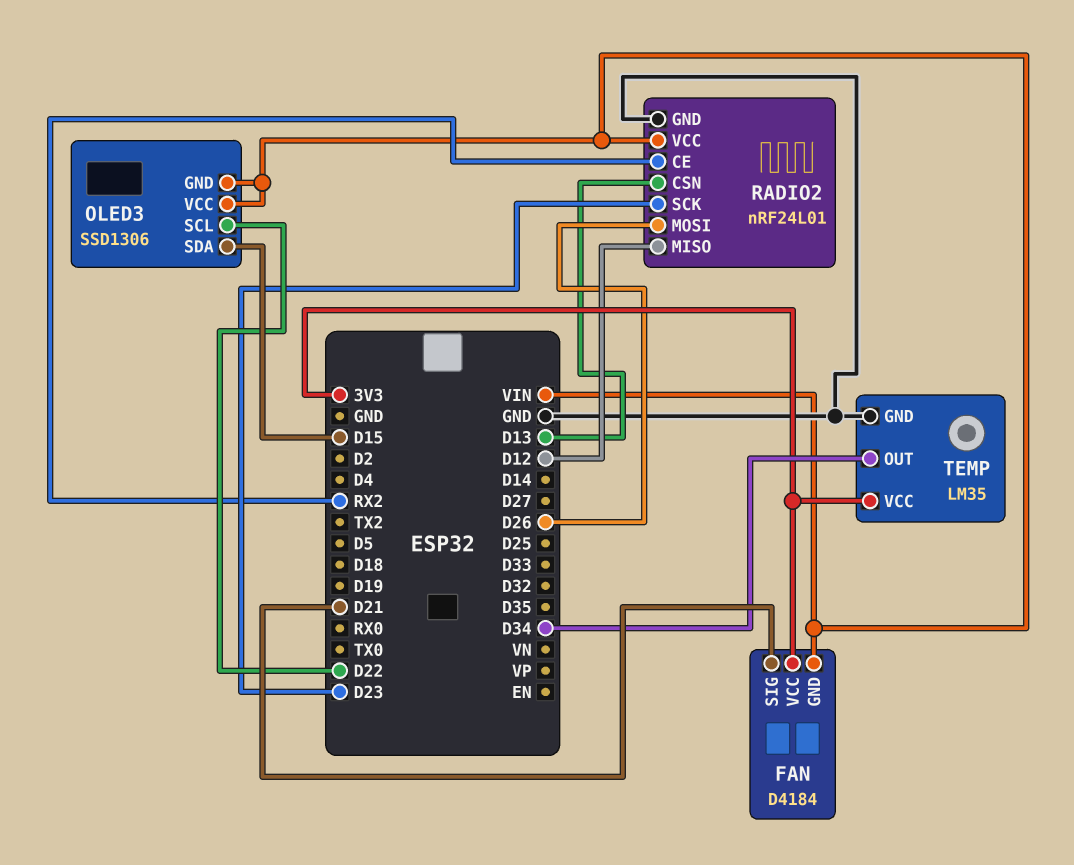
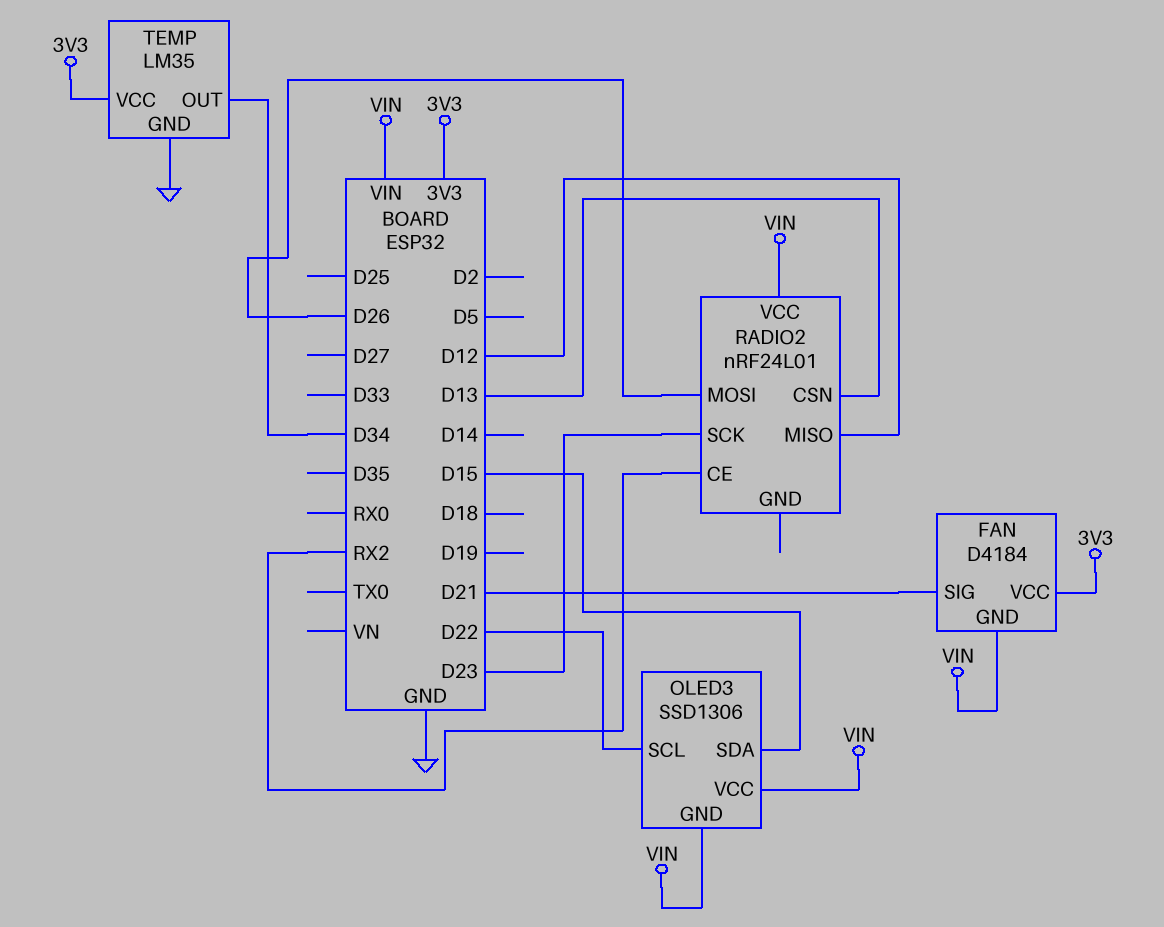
RADIO2 pin GND: GND -> none

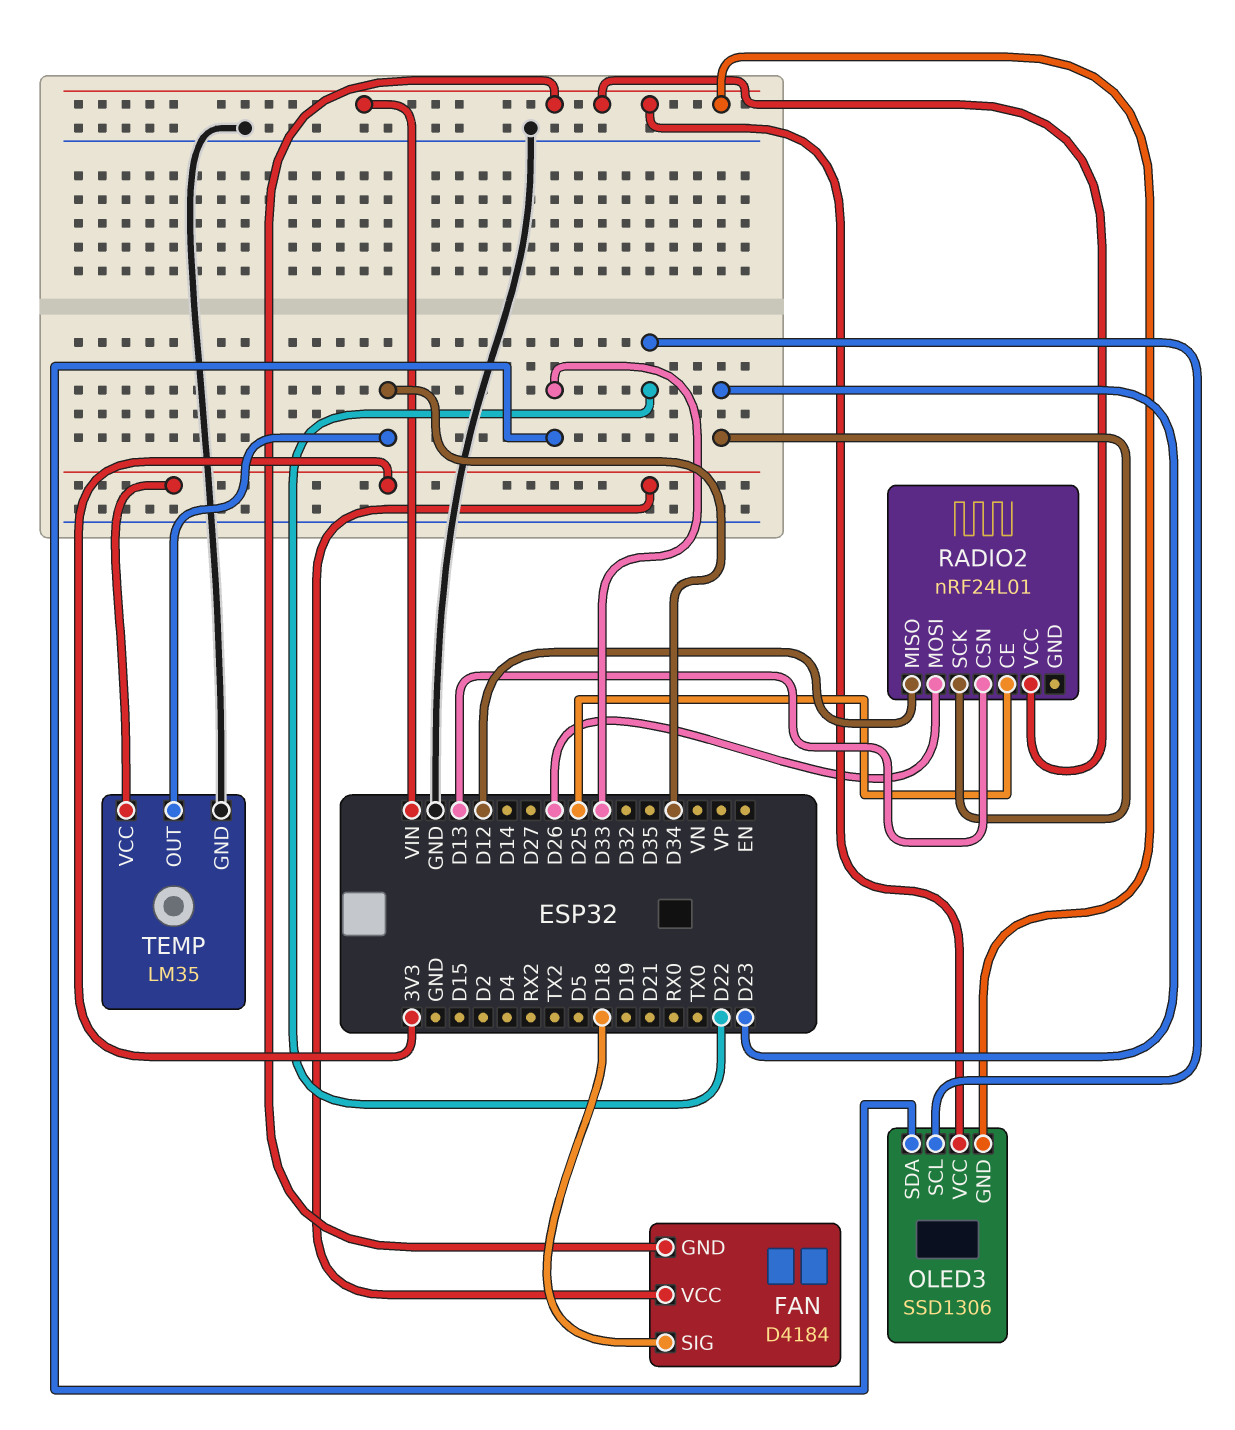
FAN pin SIG: D21 -> D18
OLED3 pin SDA: D15 -> D33
RADIO2 pin CE: RX2 -> D25

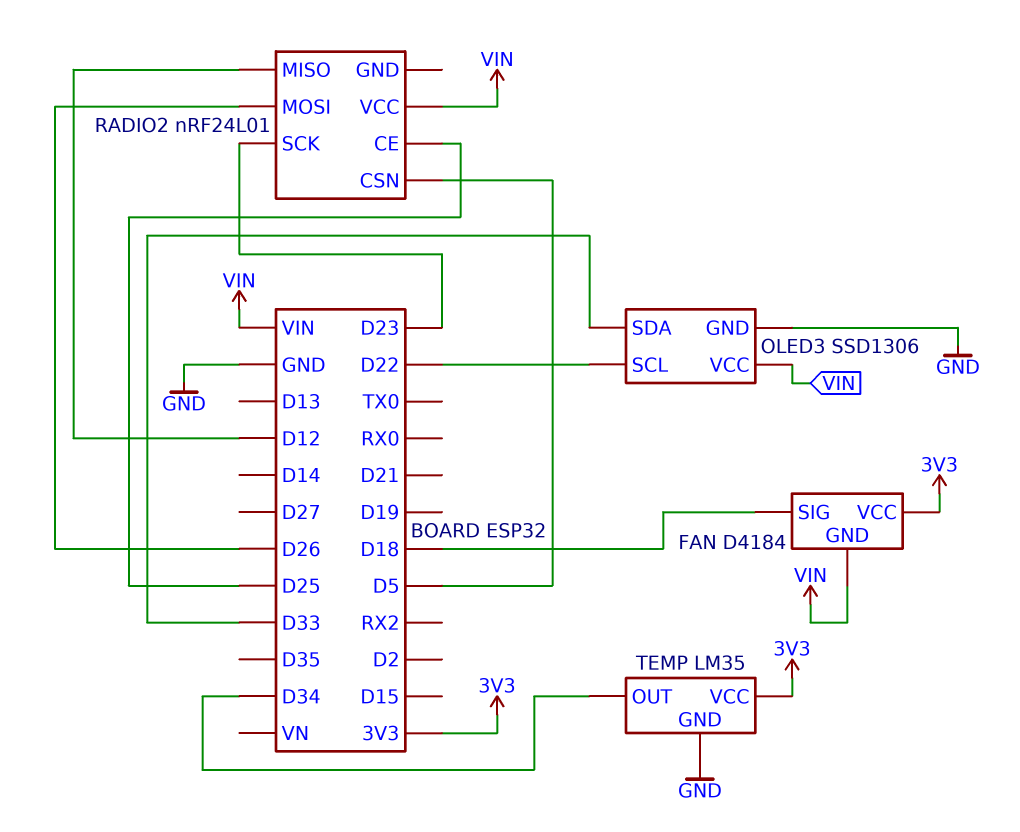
OLED3 pin GND: VIN -> GND
RADIO2 pin CSN: D13 -> D5

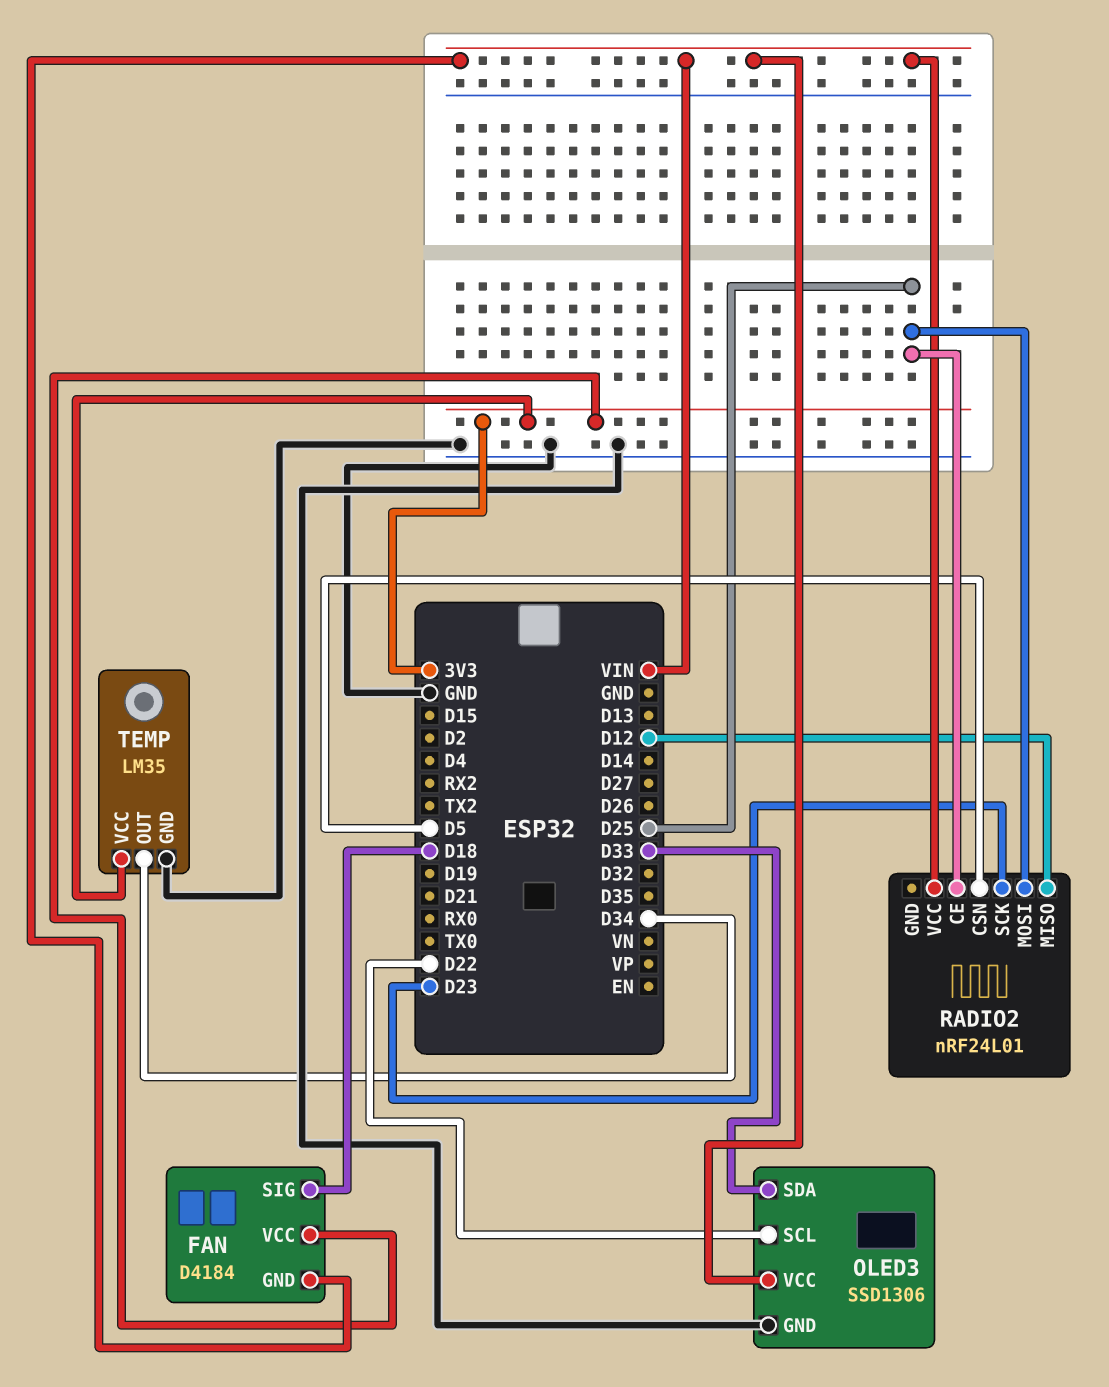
RADIO2 pin MOSI: D26 -> D25

